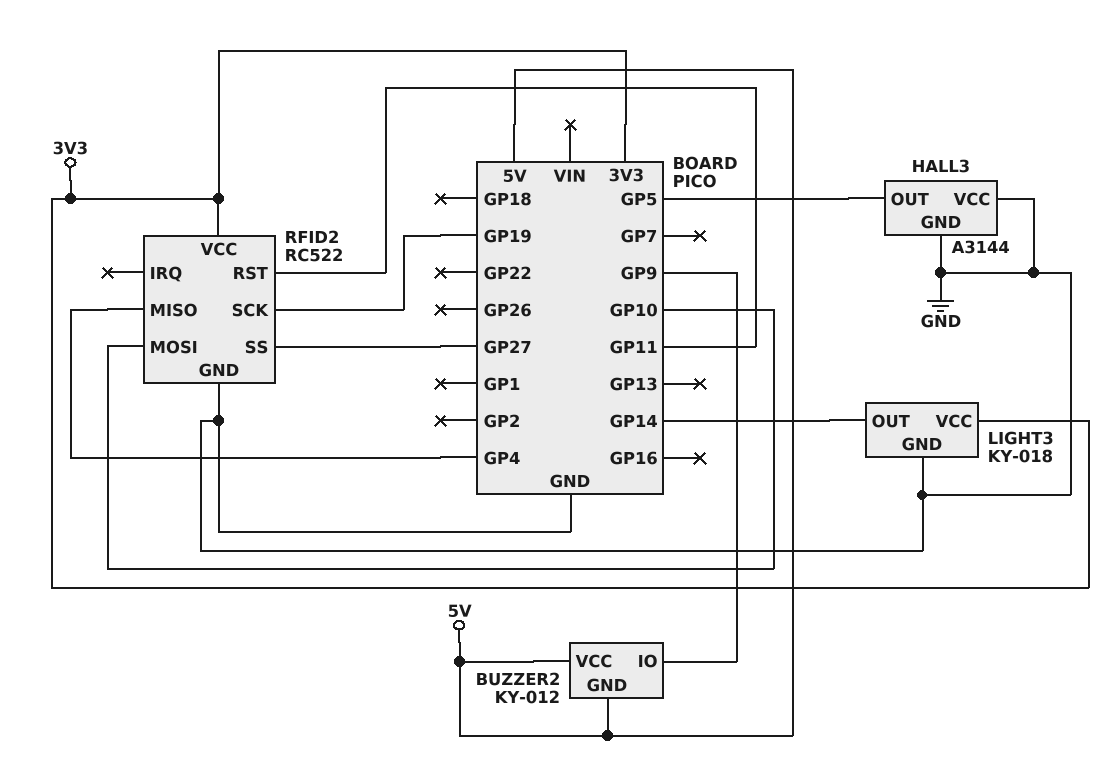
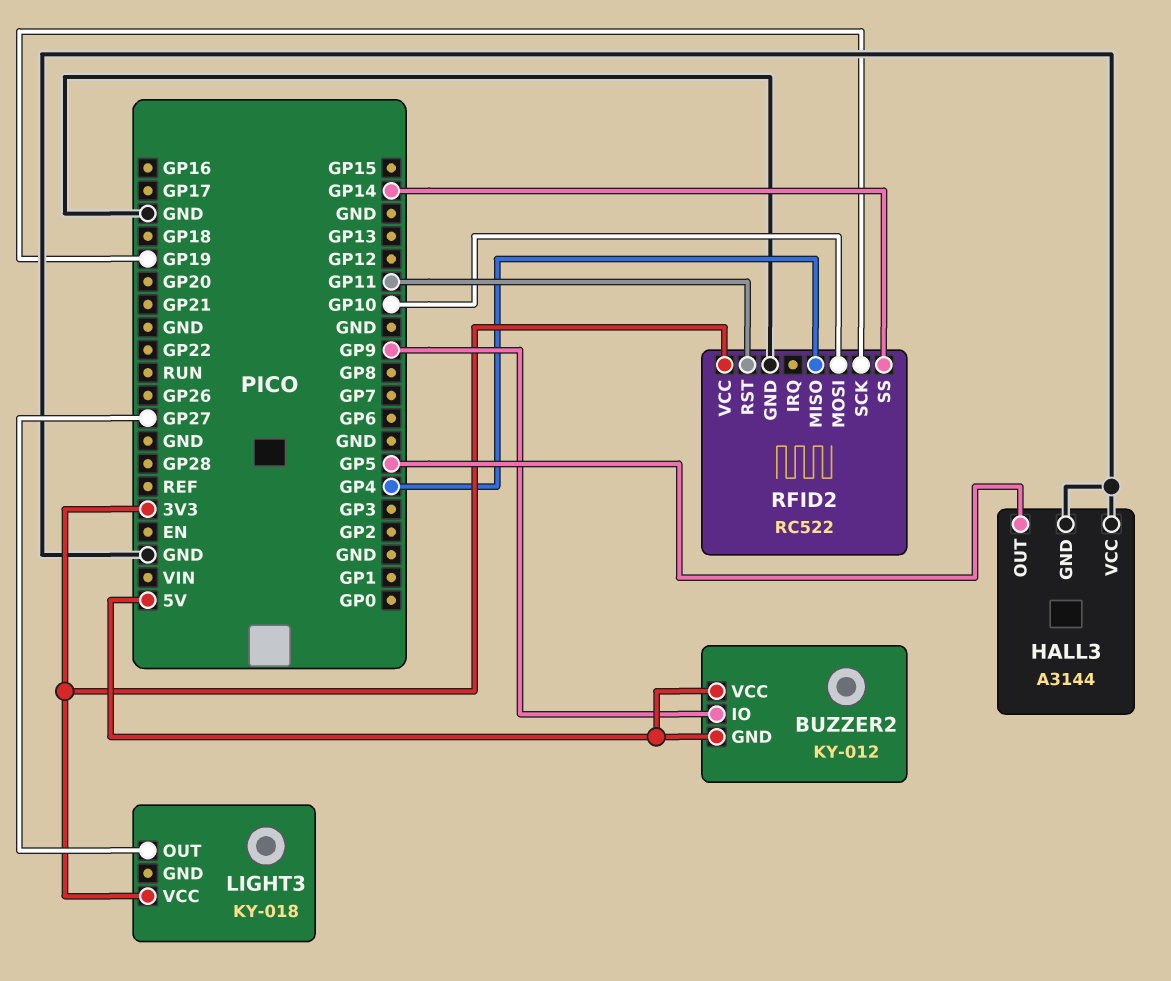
LIGHT3 pin GND: GND -> none
LIGHT3 pin OUT: GP14 -> GP27
RFID2 pin SS: GP27 -> GP14

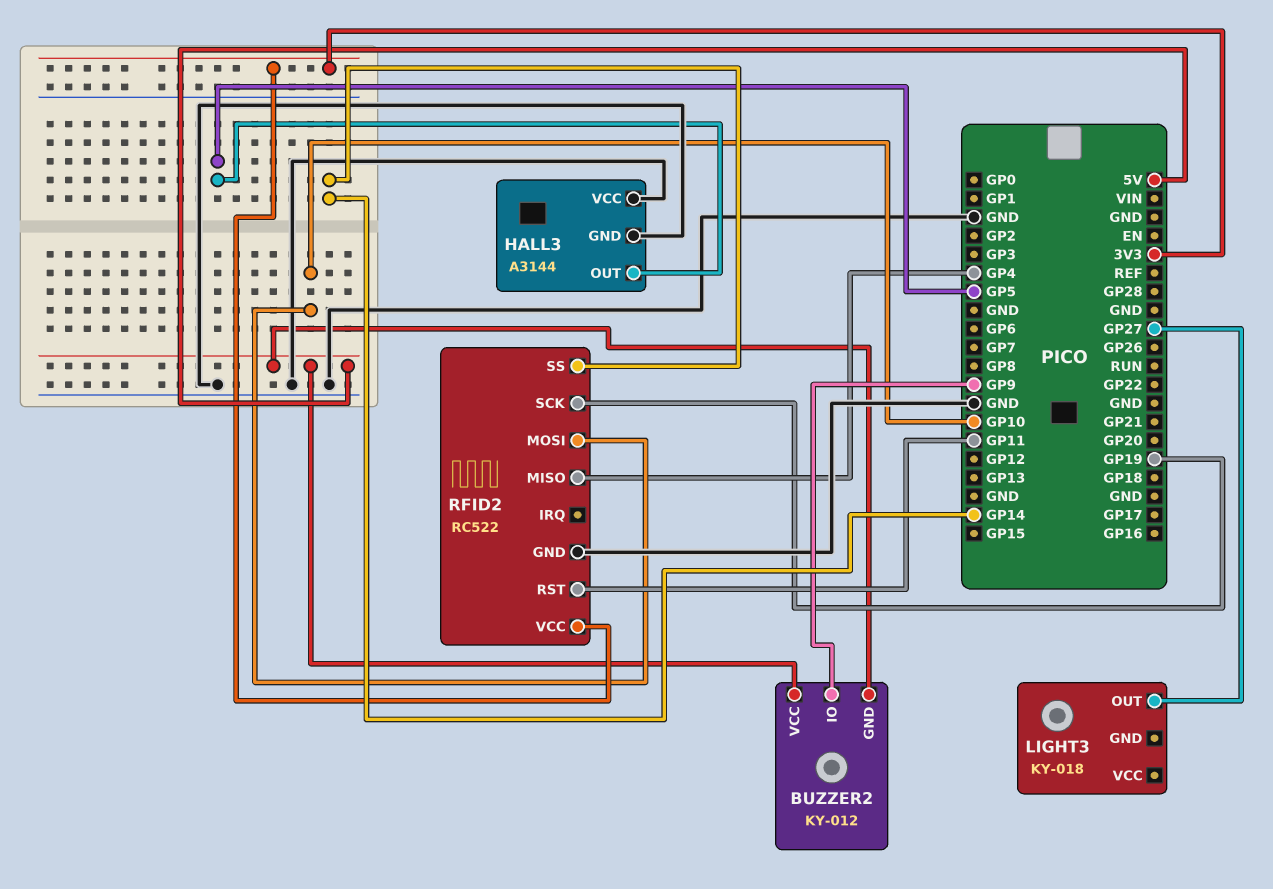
LIGHT3 pin VCC: 3V3 -> none

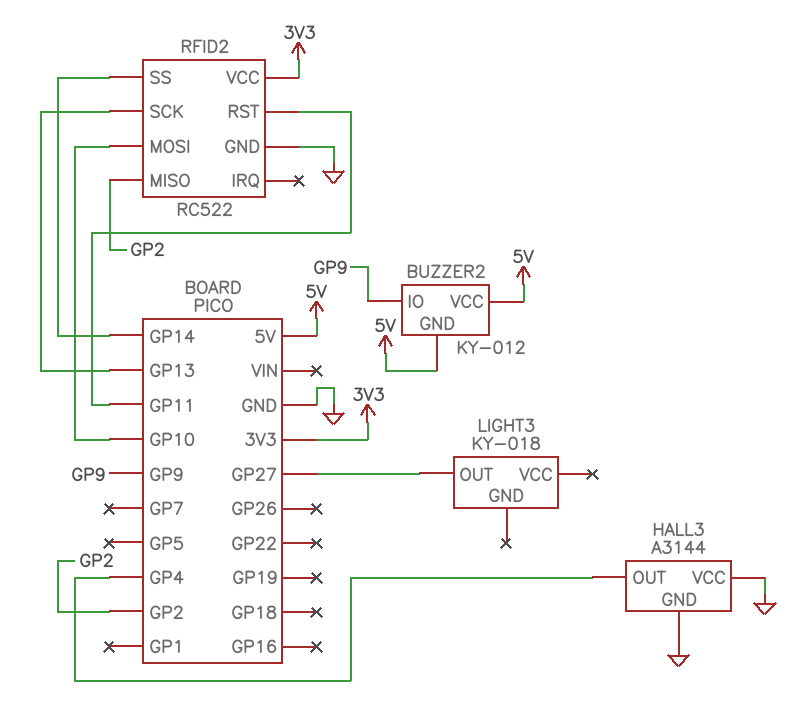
HALL3 pin OUT: GP5 -> GP4
RFID2 pin MISO: GP4 -> GP2
RFID2 pin SCK: GP19 -> GP13

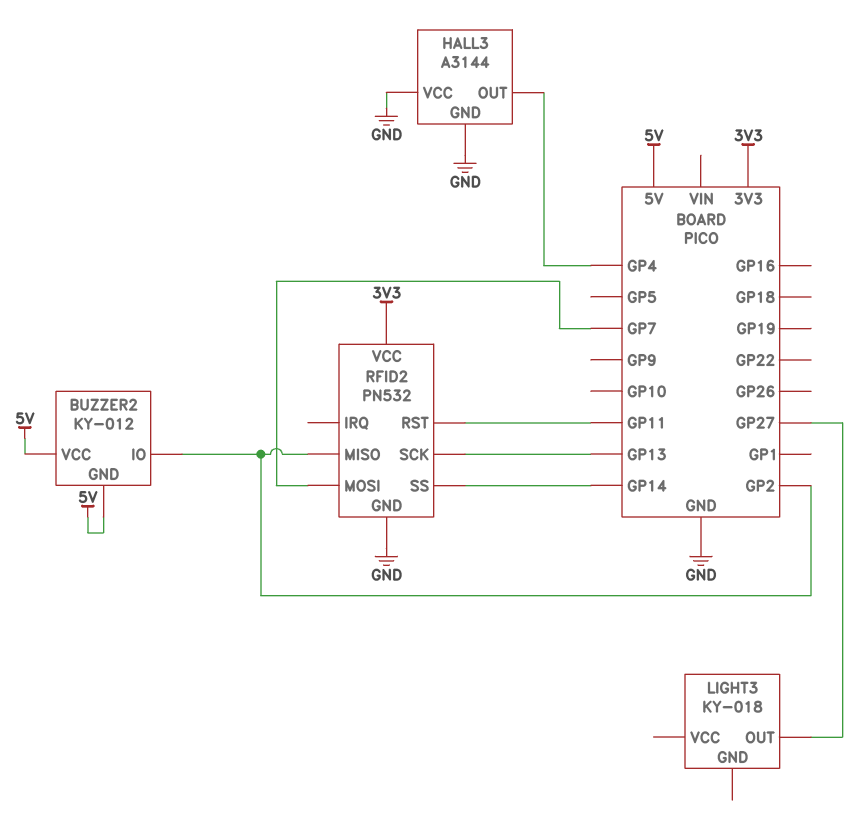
BUZZER2 pin IO: GP9 -> GP2
RFID2: RC522 -> PN532
RFID2 pin MOSI: GP10 -> GP7

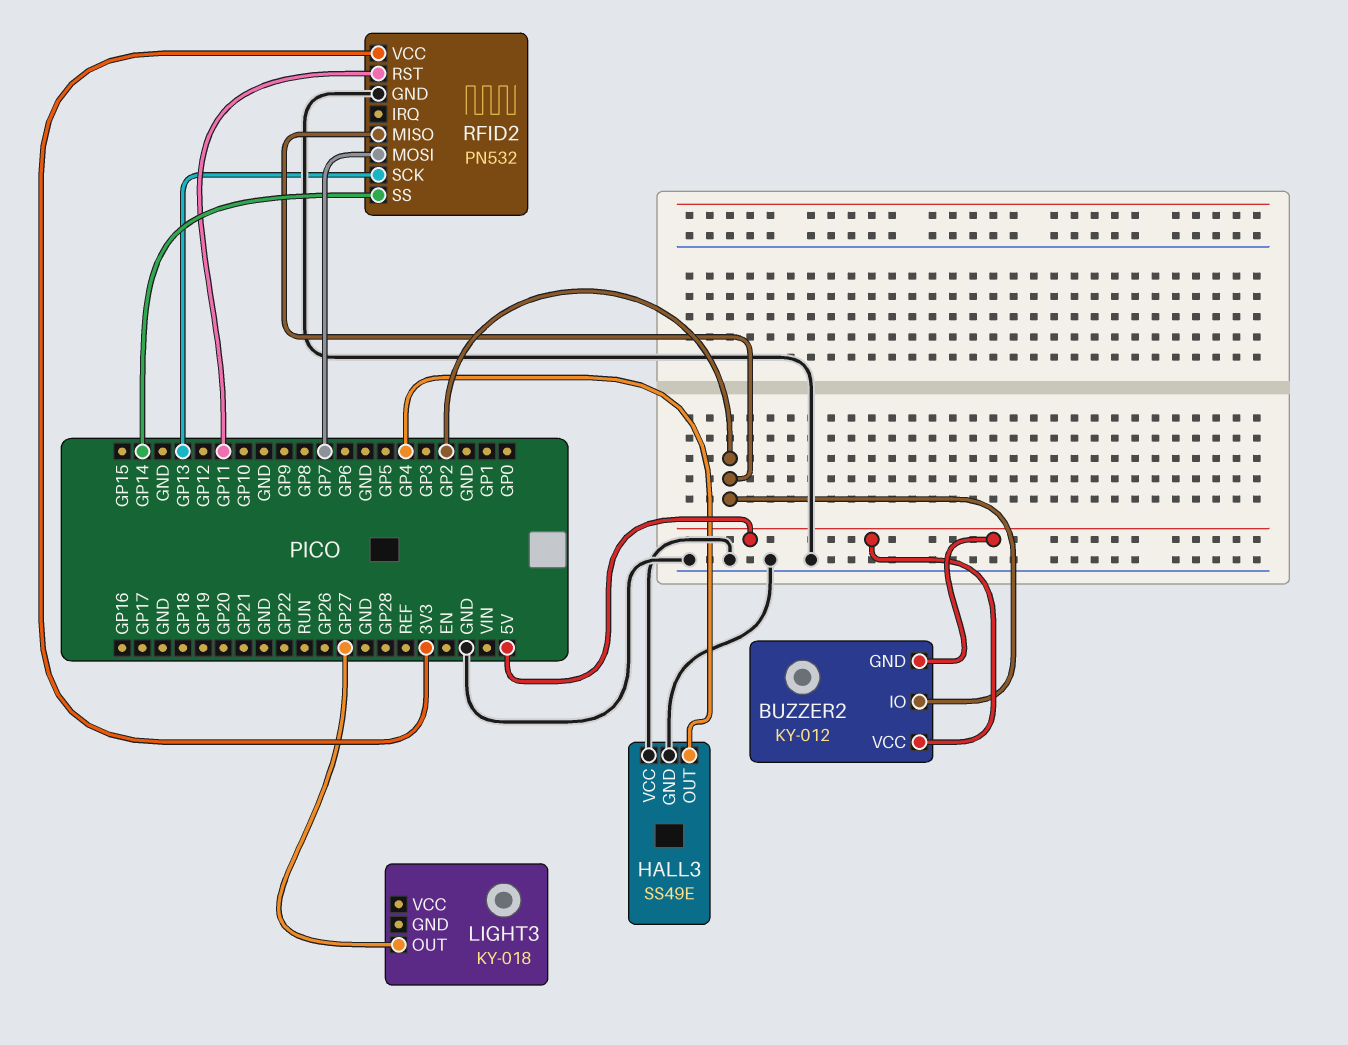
HALL3: A3144 -> SS49E

